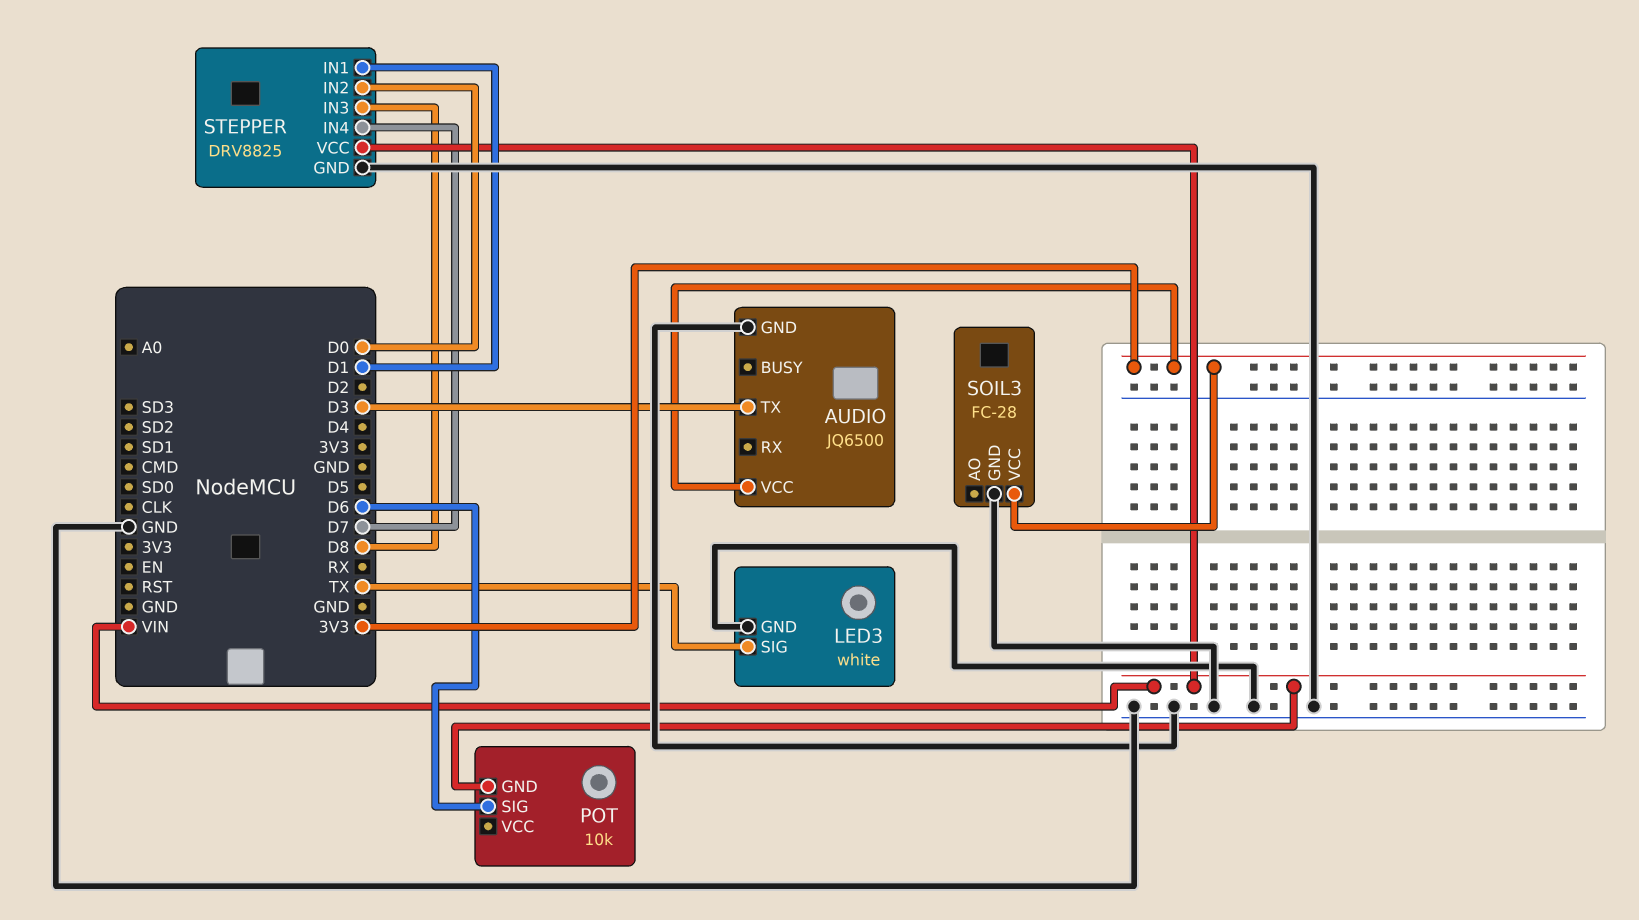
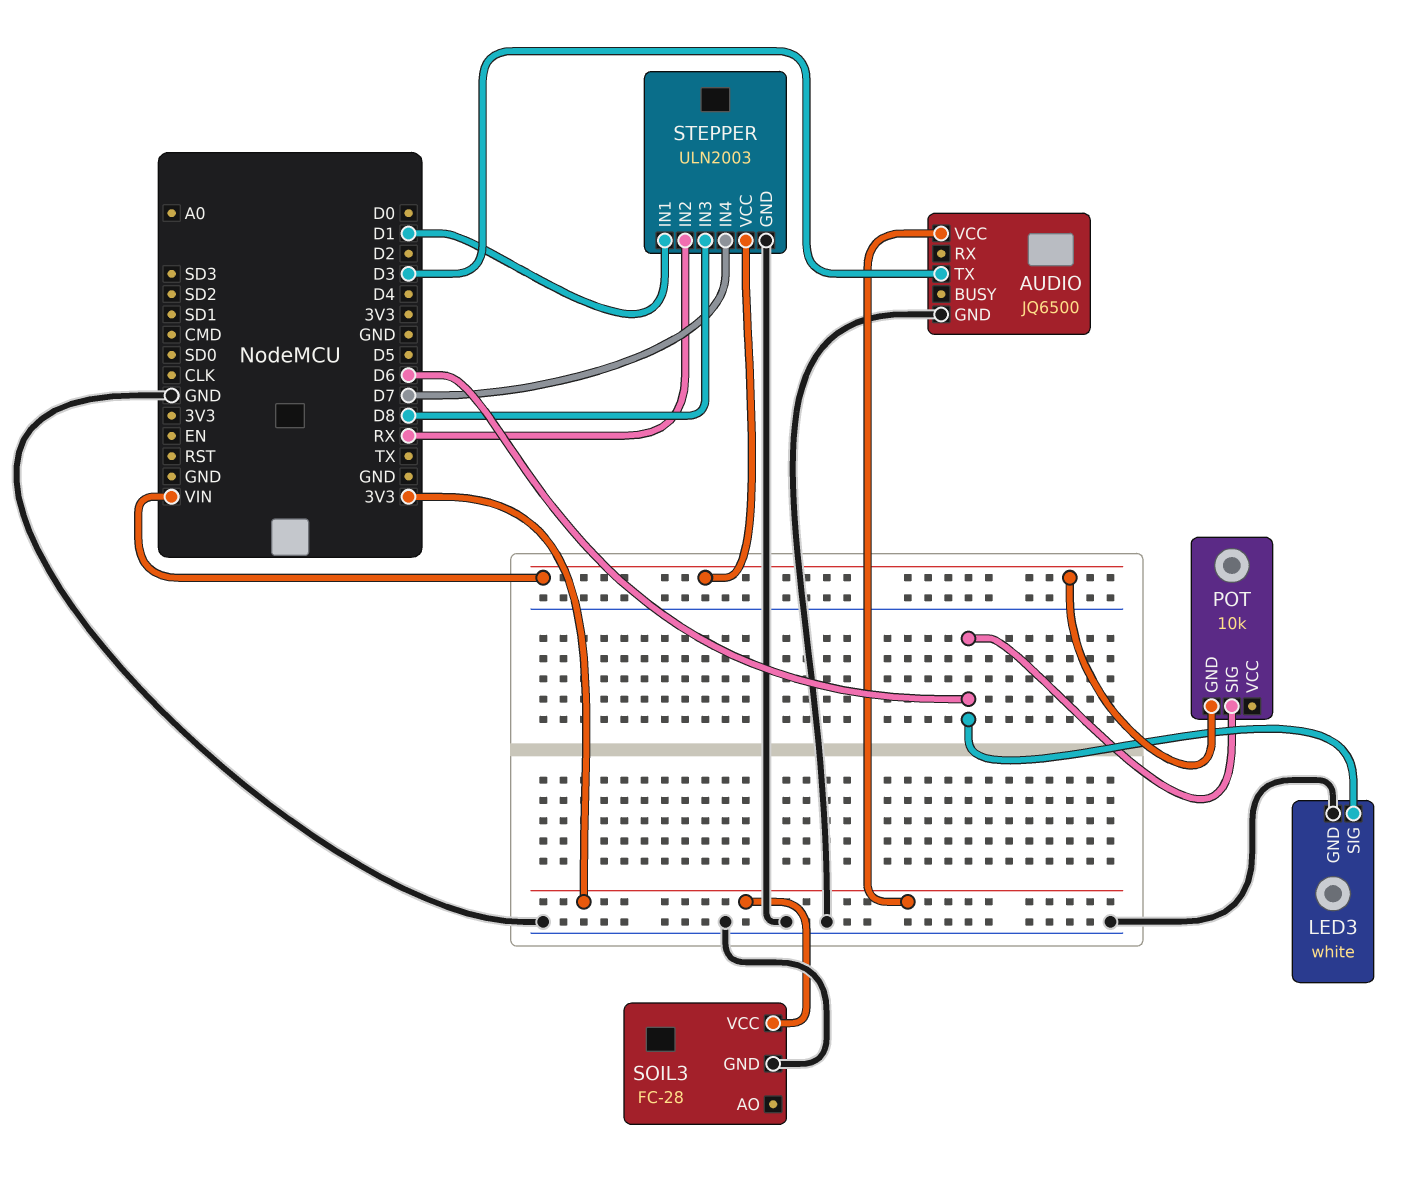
LED3 pin SIG: TX -> D6
STEPPER: DRV8825 -> ULN2003
STEPPER pin IN2: D0 -> RX

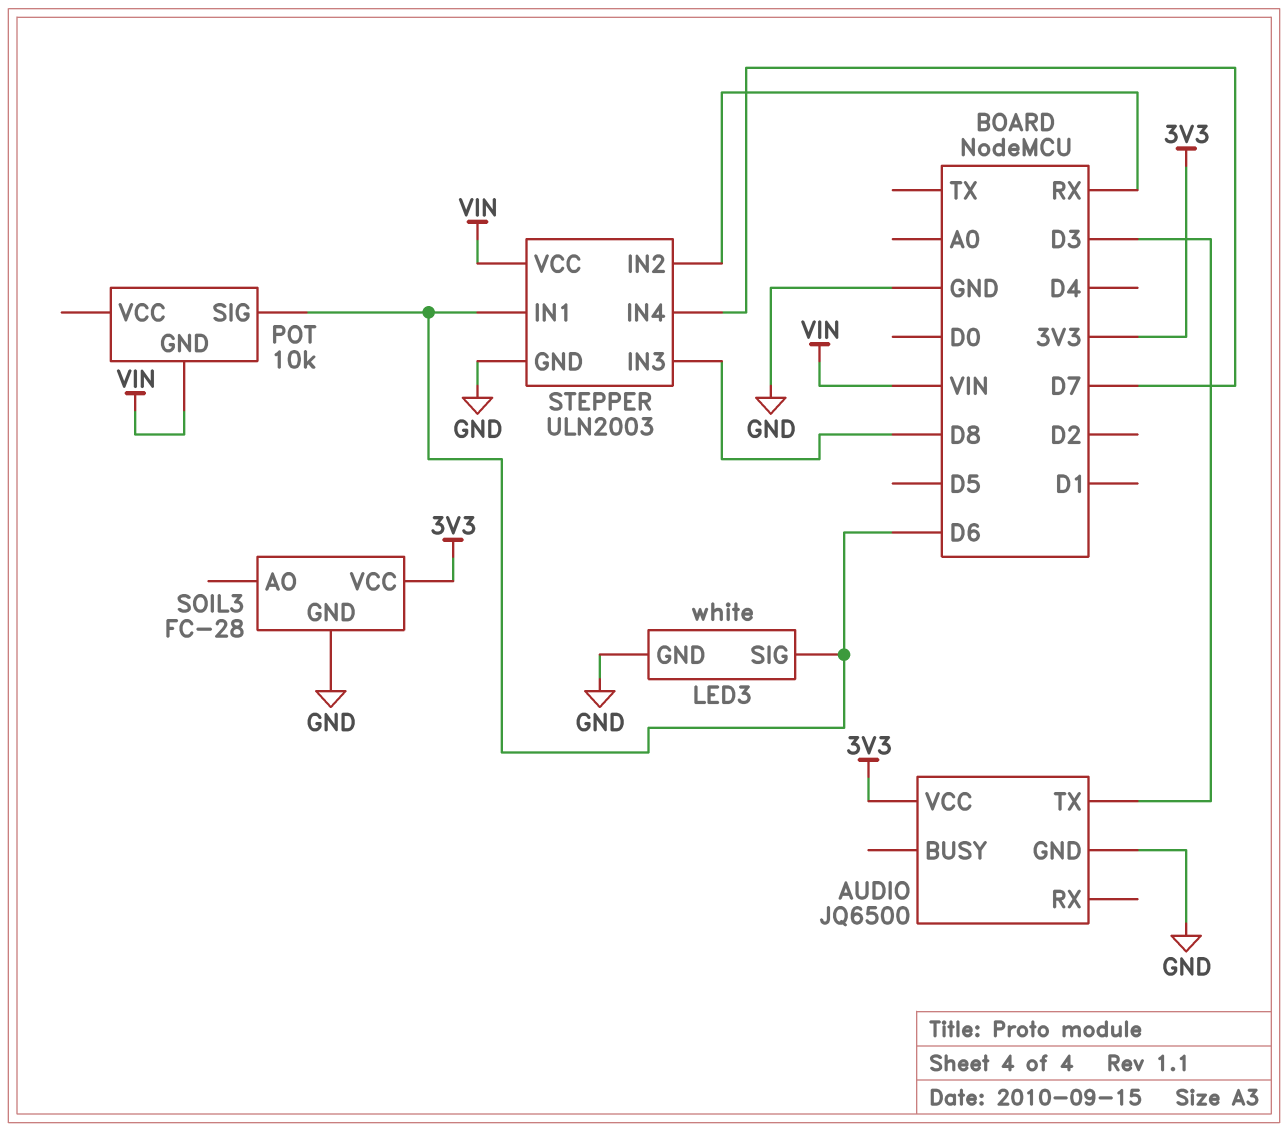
STEPPER pin IN1: D1 -> D6

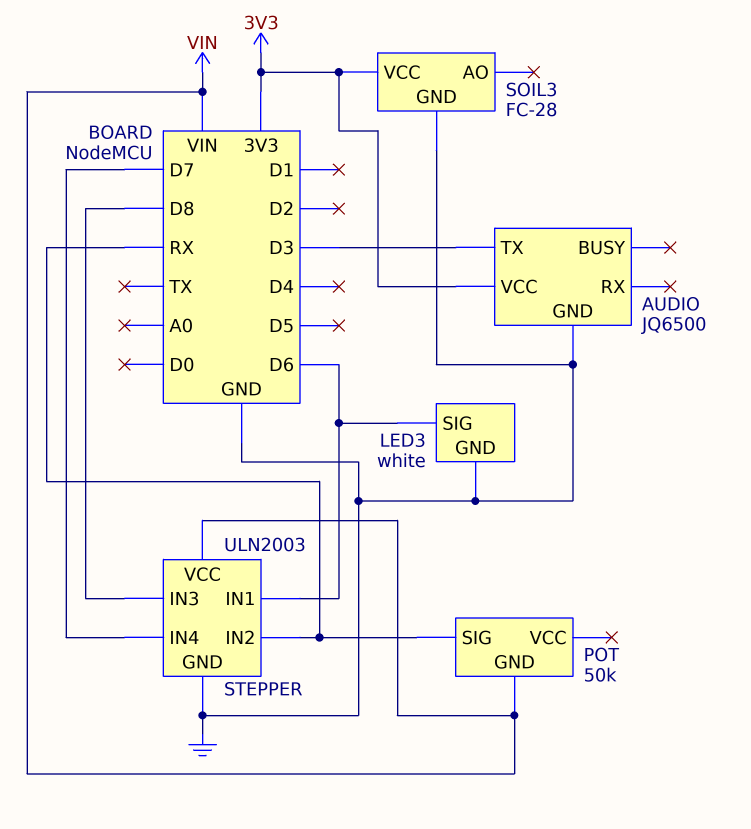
POT: 10k -> 50k
POT pin SIG: D6 -> RX

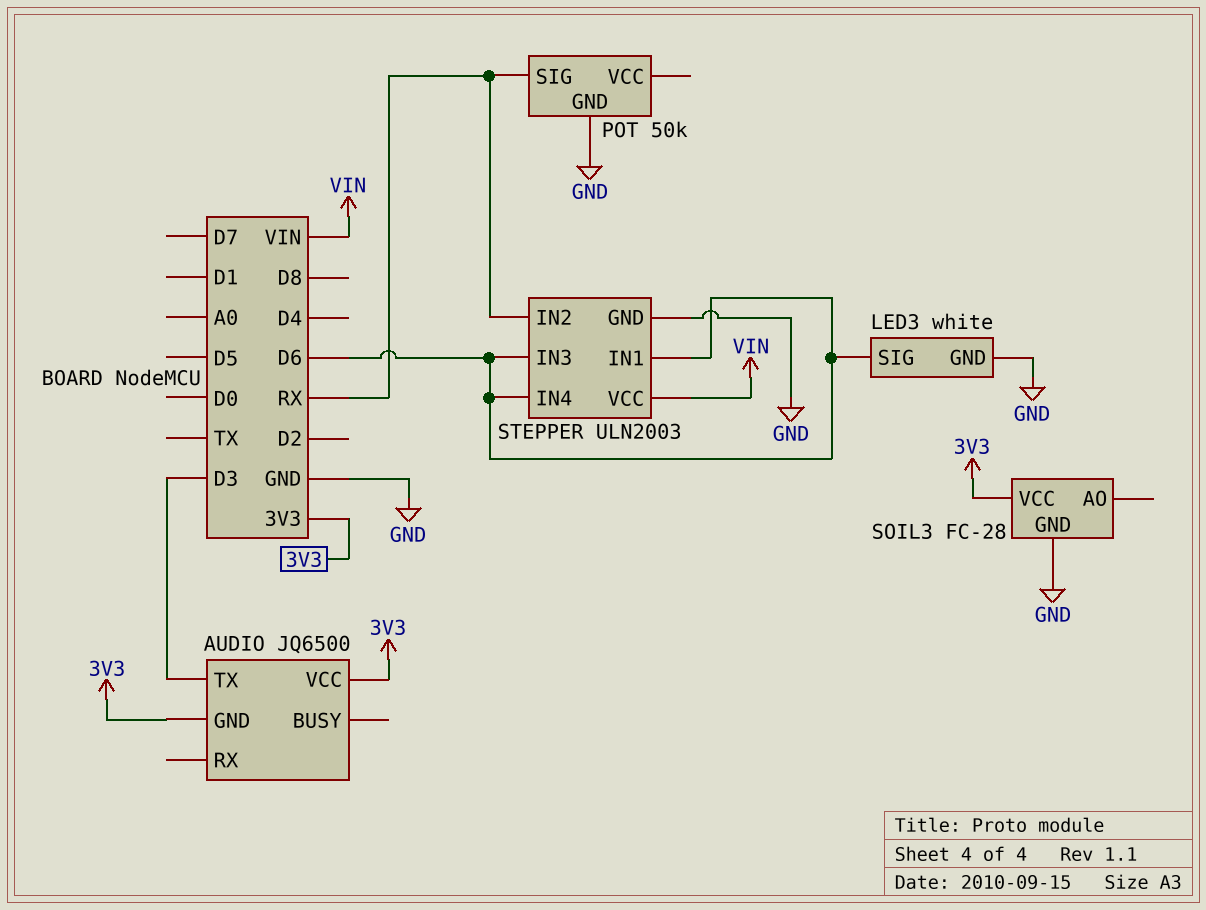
AUDIO pin GND: GND -> 3V3
POT pin GND: VIN -> GND
STEPPER pin IN3: D8 -> D6
STEPPER pin IN4: D7 -> D6

